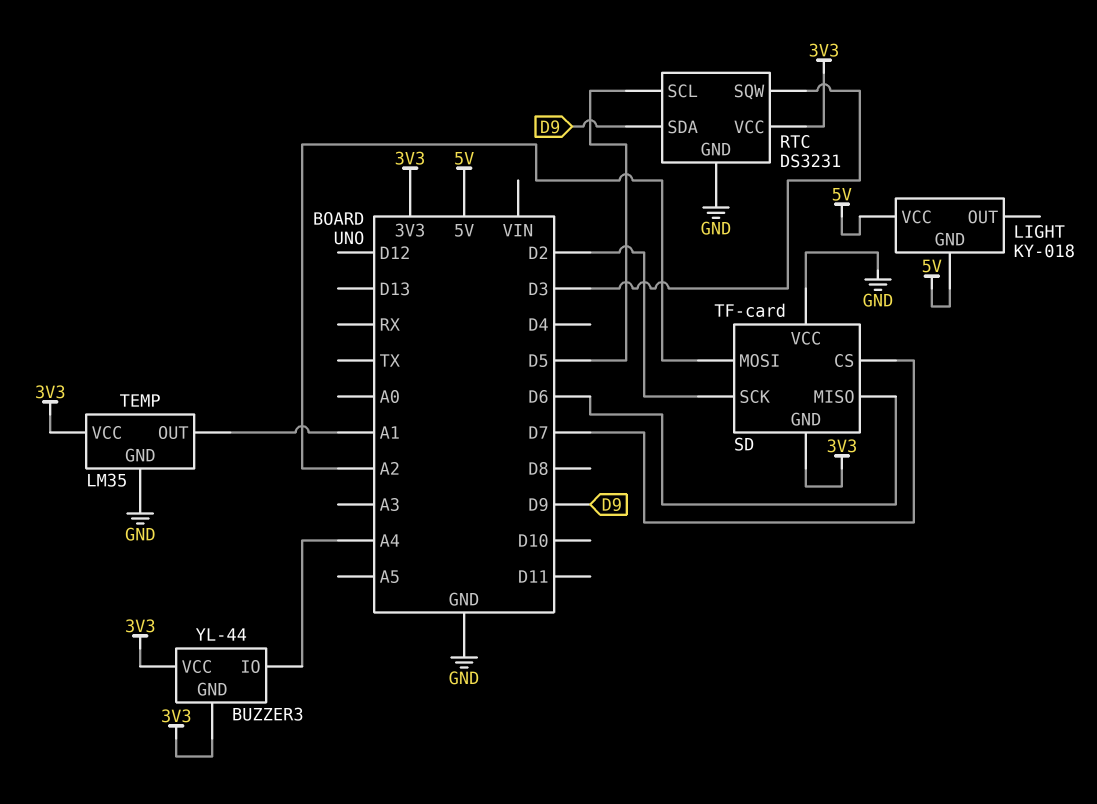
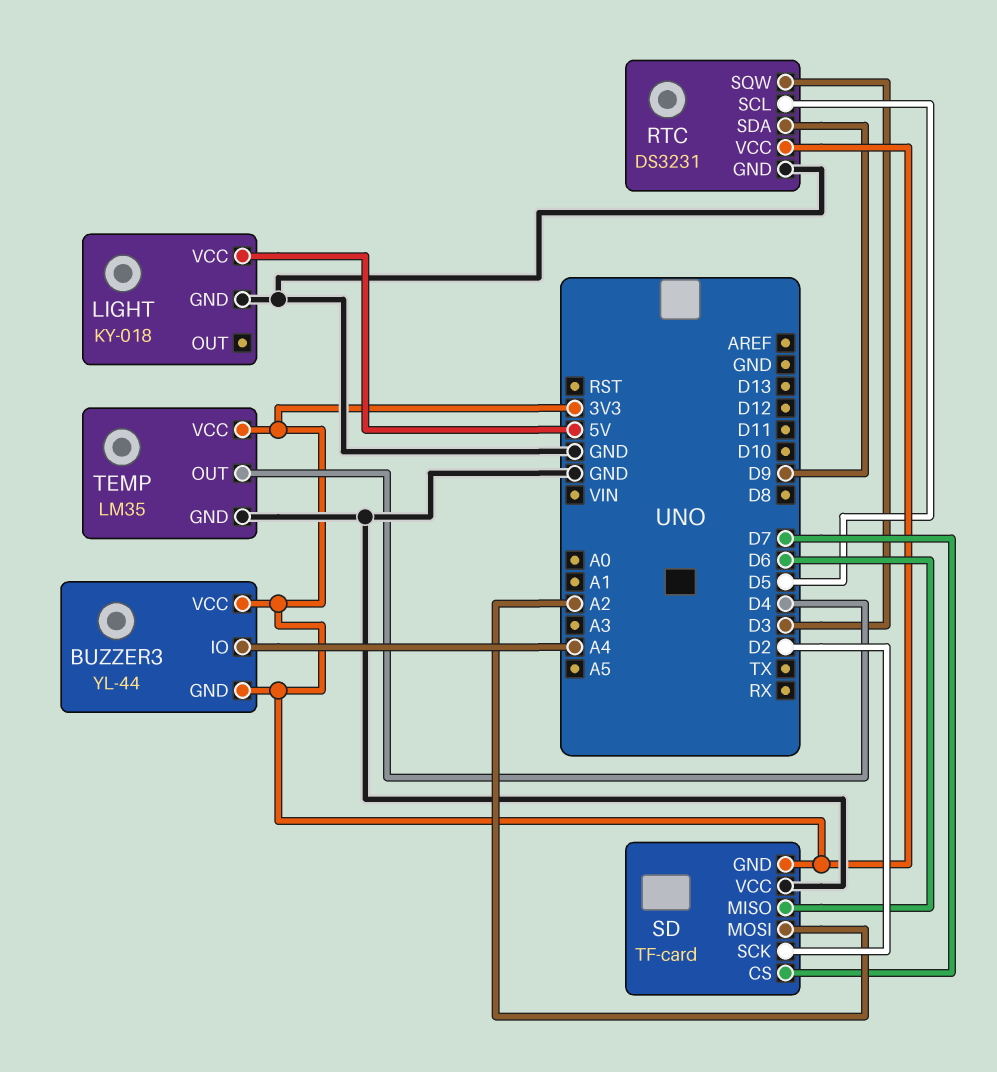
LIGHT pin GND: 5V -> GND
TEMP pin OUT: A1 -> D4

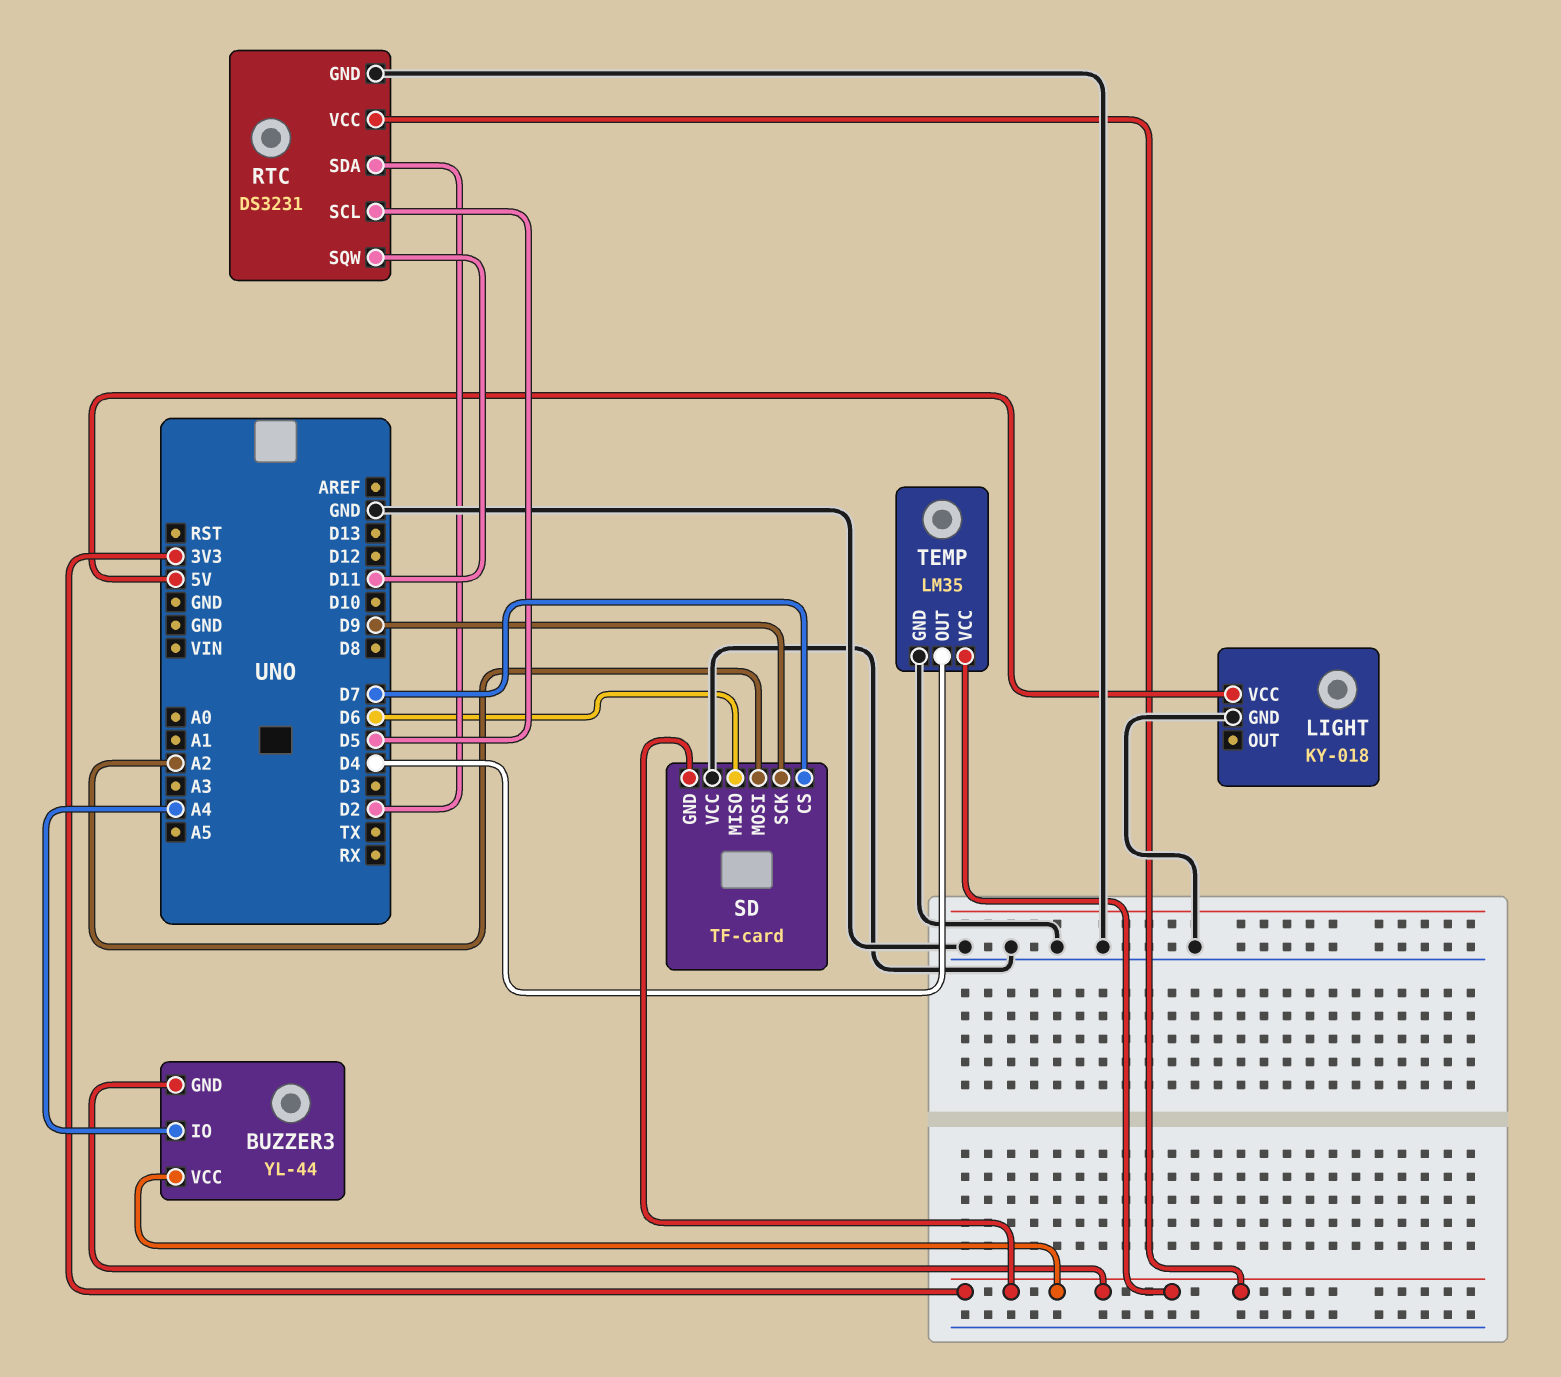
RTC pin SDA: D9 -> D2
RTC pin SQW: D3 -> D11
SD pin SCK: D2 -> D9

